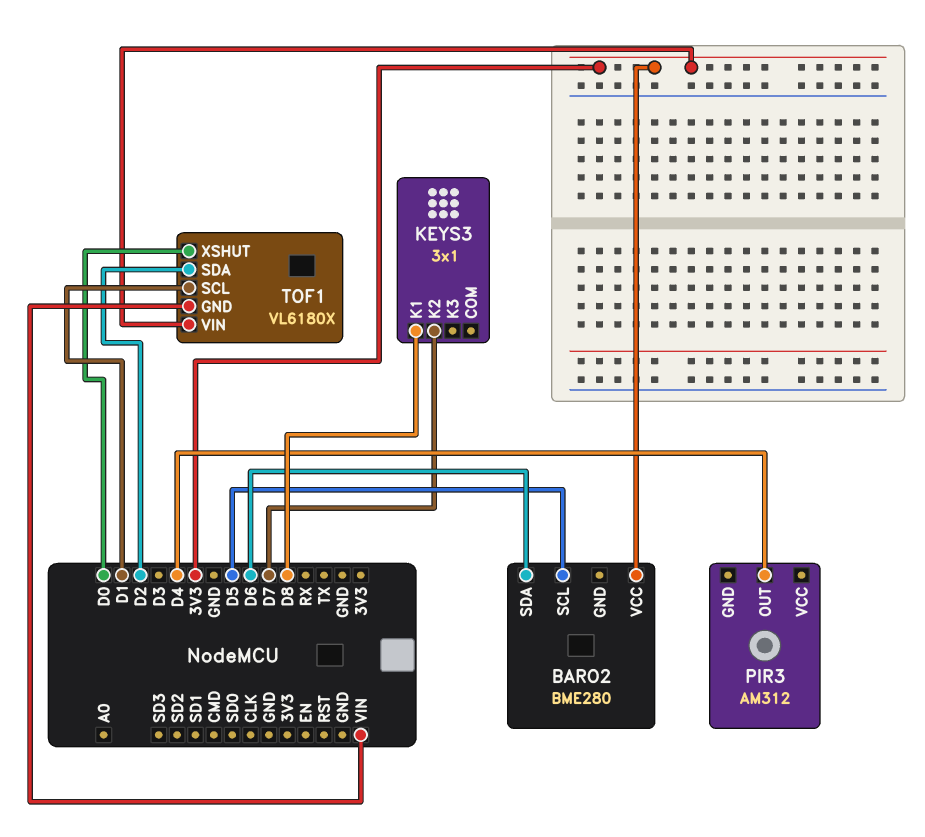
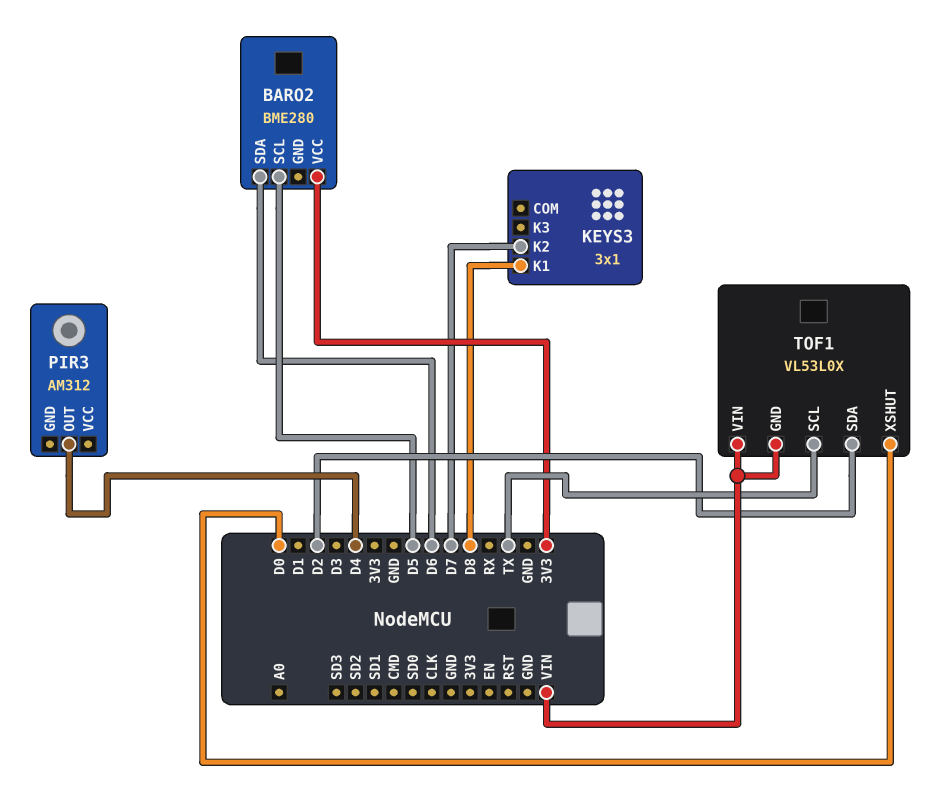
TOF1: VL6180X -> VL53L0X
TOF1 pin SCL: D1 -> TX
TOF1 pin VIN: 3V3 -> VIN

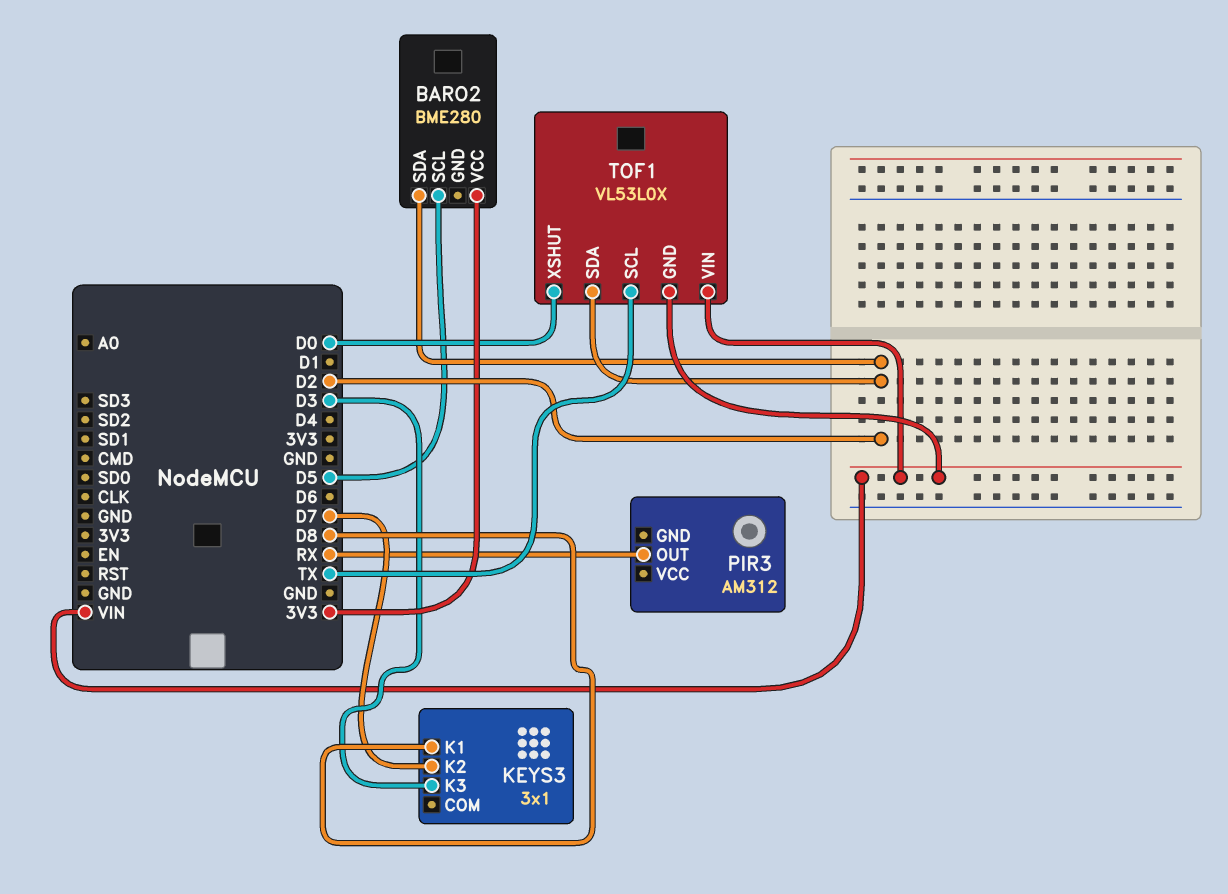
BARO2 pin SDA: D6 -> D2
KEYS3 pin K3: none -> D3
PIR3 pin OUT: D4 -> RX

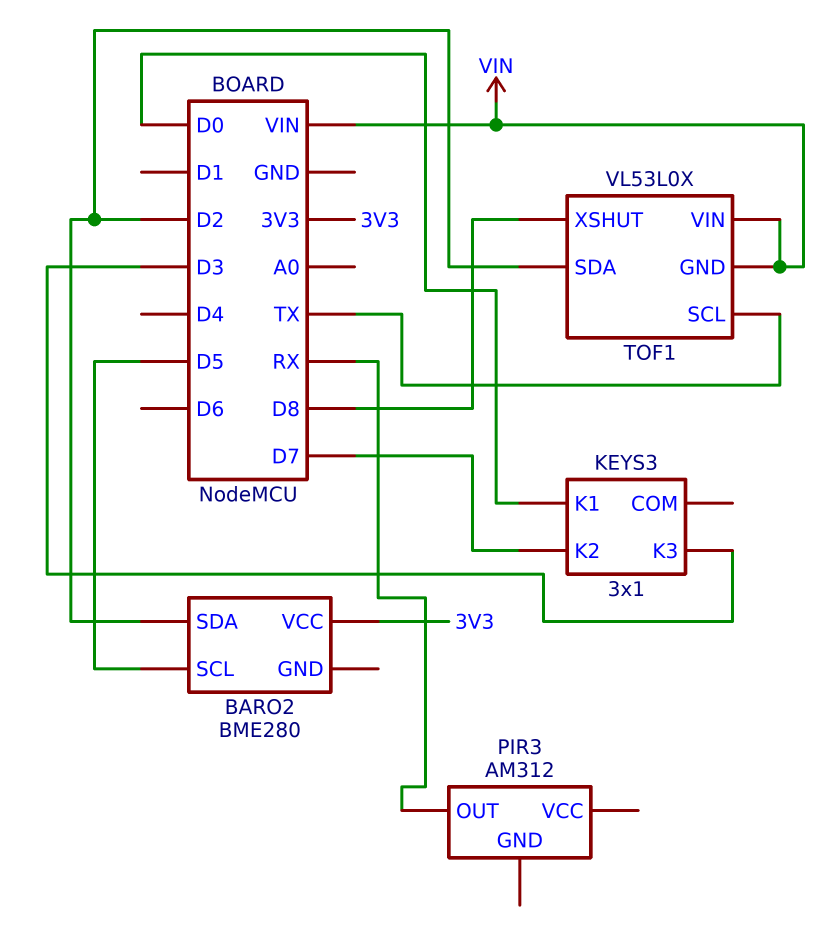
KEYS3 pin K1: D8 -> D0
TOF1 pin XSHUT: D0 -> D8

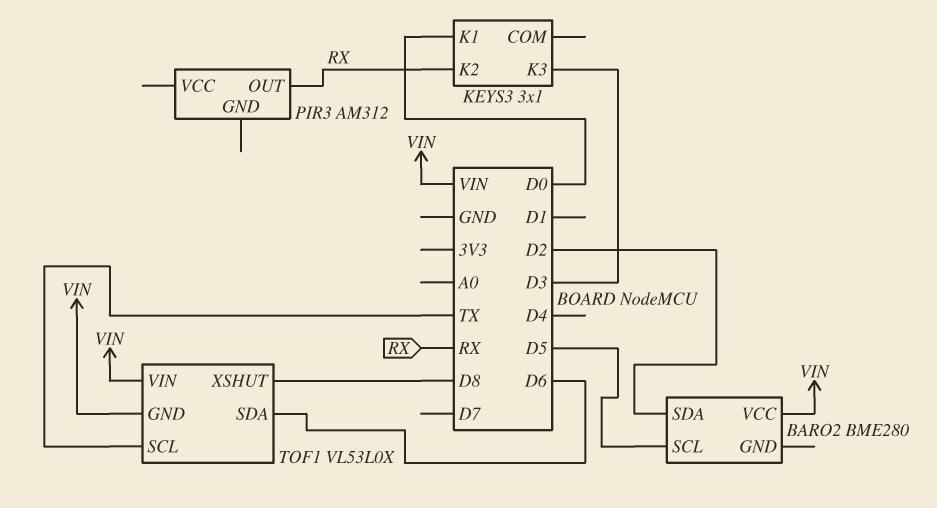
BARO2 pin VCC: 3V3 -> VIN
KEYS3 pin K2: D7 -> RX
TOF1 pin SDA: D2 -> D6

